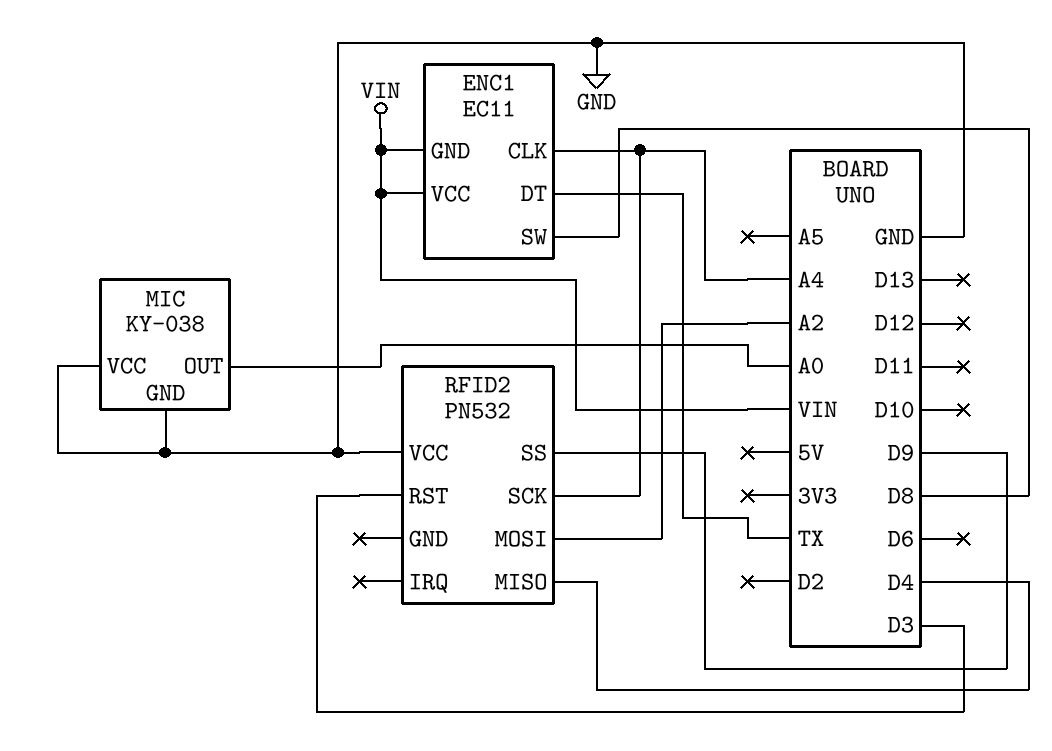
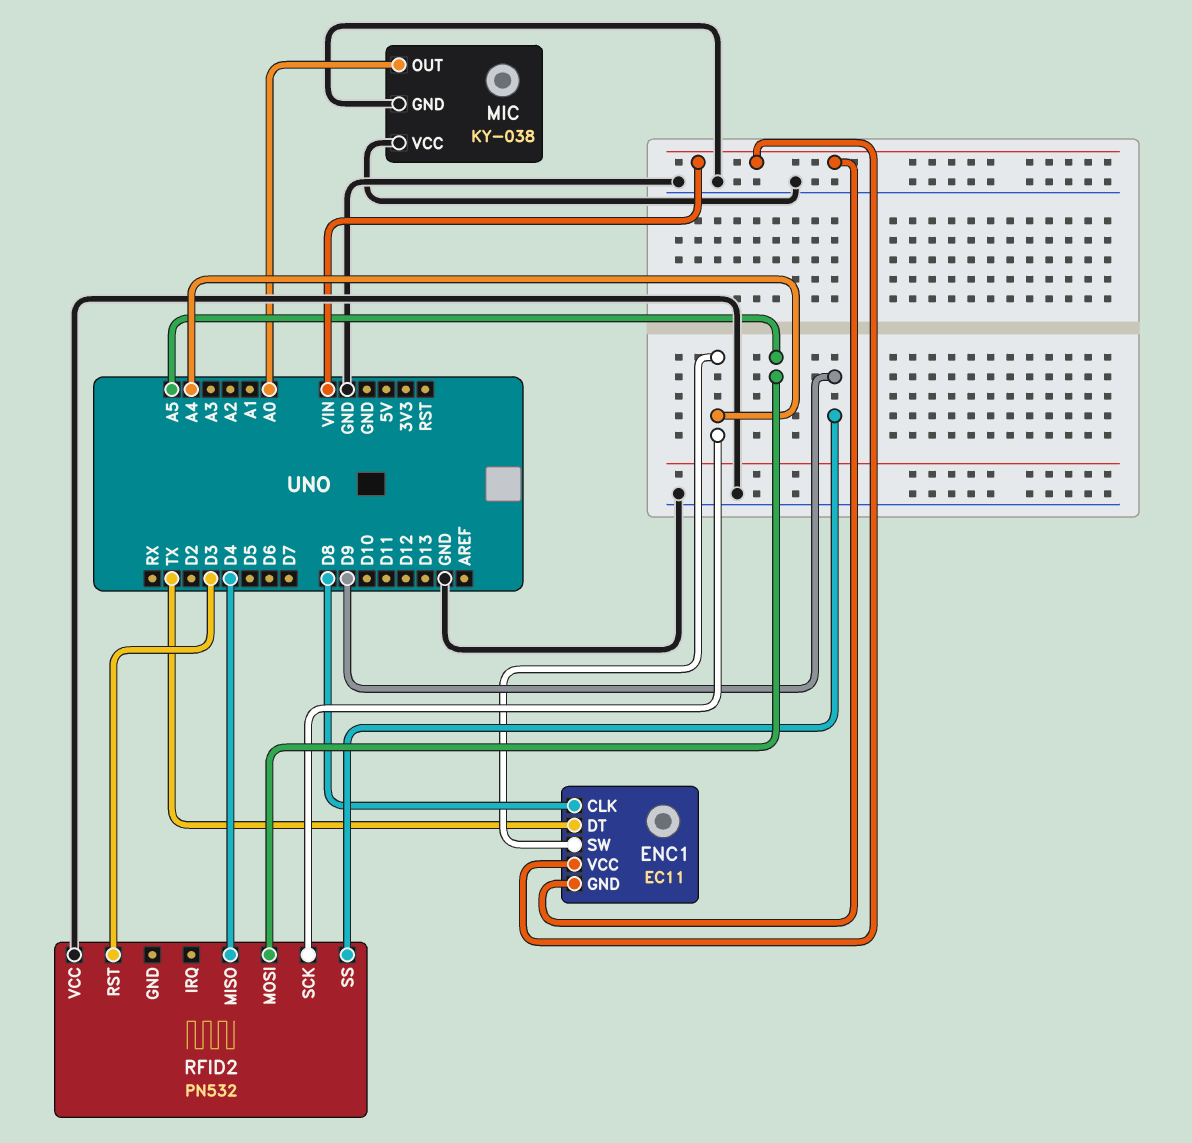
ENC1 pin CLK: A4 -> D8
ENC1 pin SW: D8 -> A4
RFID2 pin MOSI: A2 -> A5

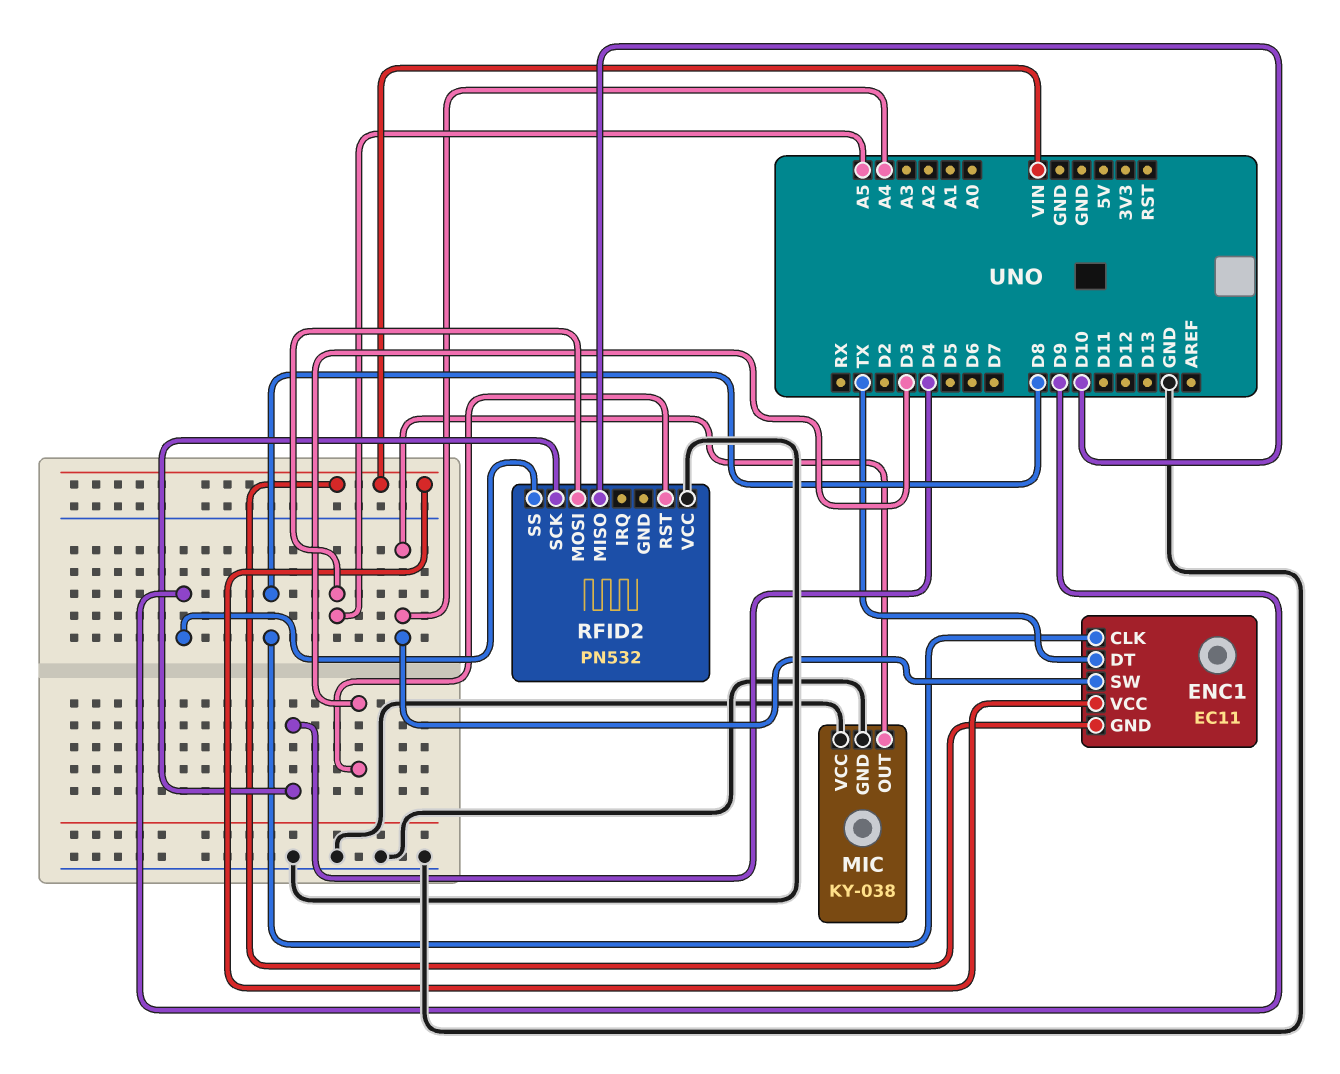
MIC pin OUT: A0 -> A4
RFID2 pin MISO: D4 -> D10
RFID2 pin SCK: A4 -> D4

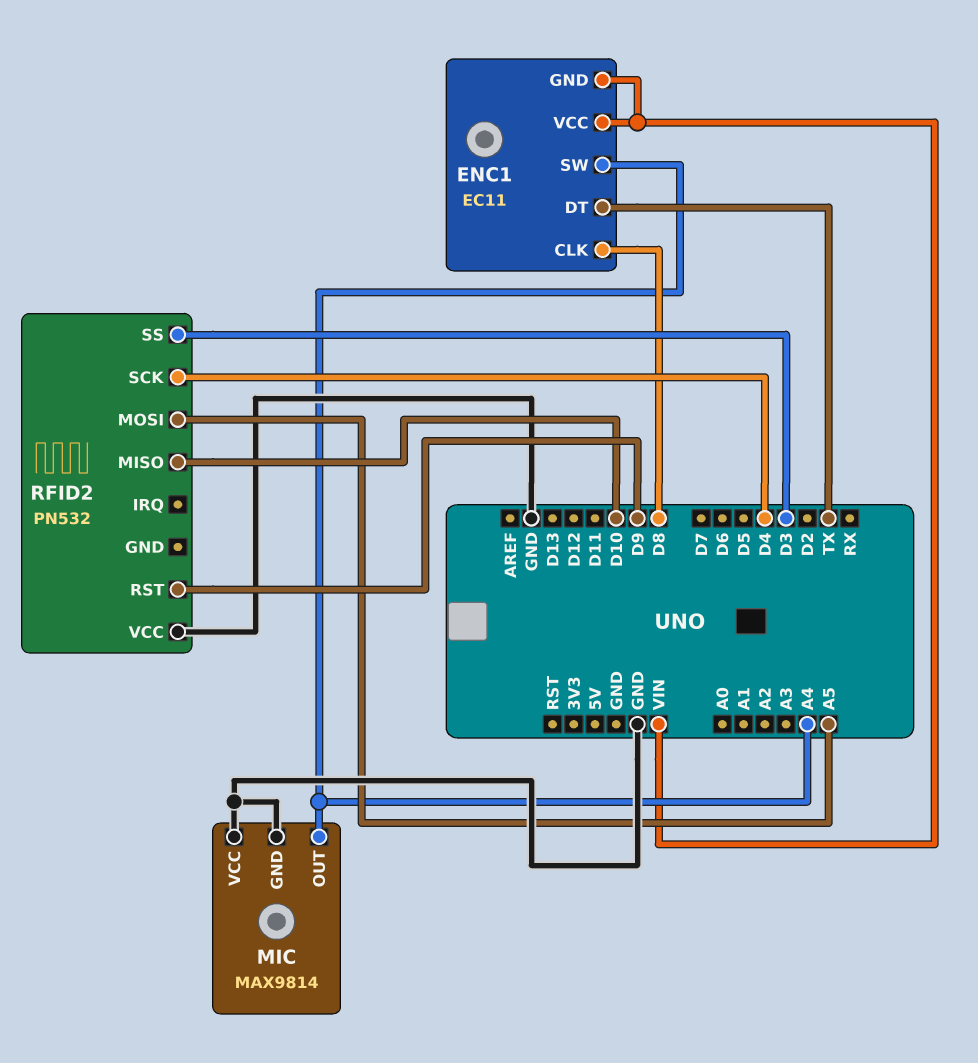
MIC: KY-038 -> MAX9814
RFID2 pin RST: D3 -> D9
RFID2 pin SS: D9 -> D3

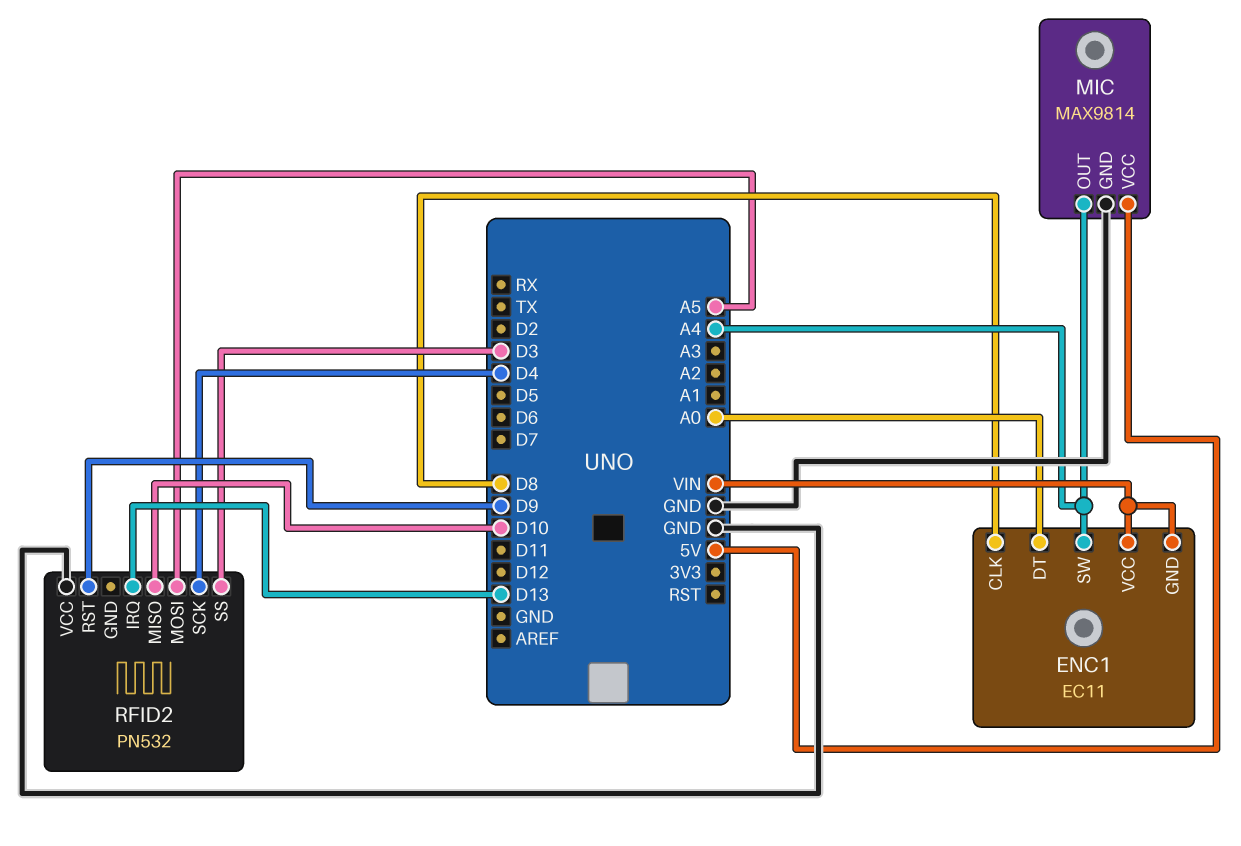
ENC1 pin DT: TX -> A0
MIC pin VCC: GND -> 5V
RFID2 pin IRQ: none -> D13

